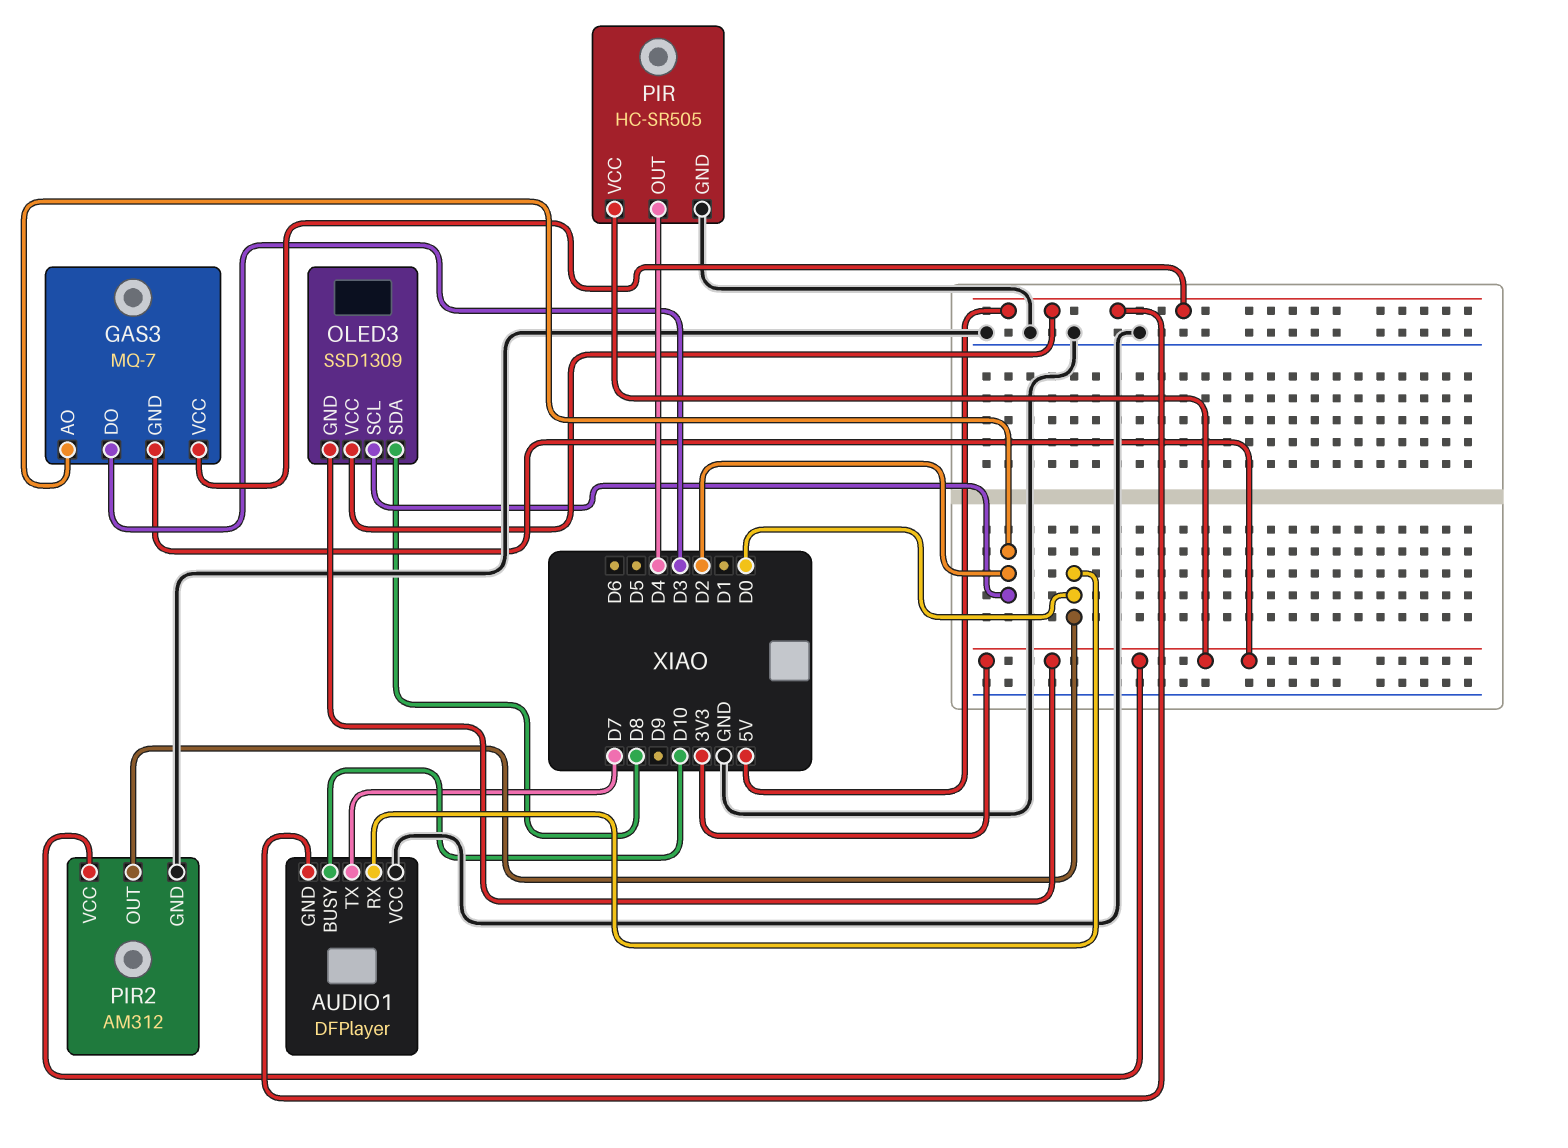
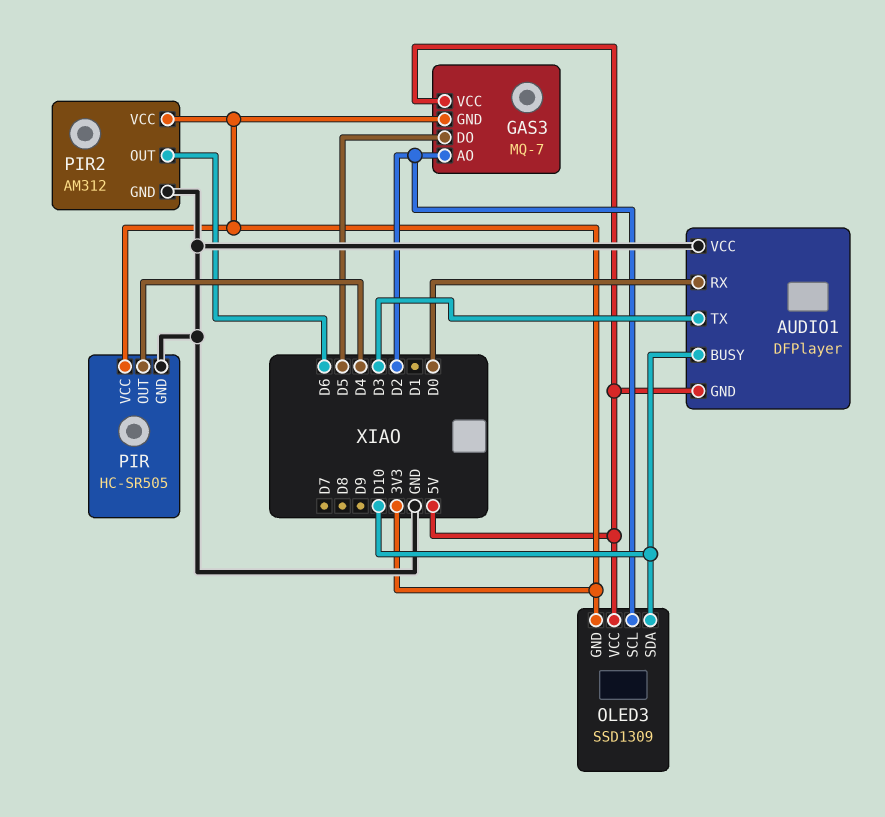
AUDIO1 pin TX: D7 -> D3
GAS3 pin DO: D3 -> D5
OLED3 pin SDA: D8 -> D10
PIR2 pin OUT: D0 -> D6

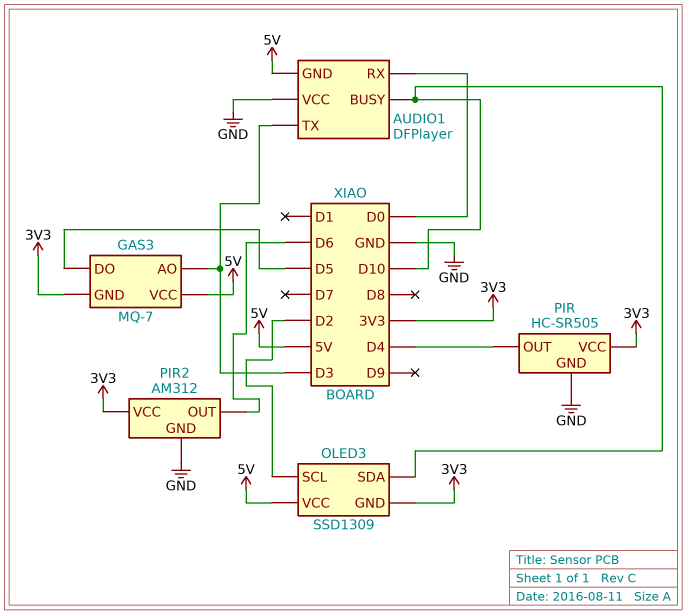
GAS3 pin AO: D2 -> D3

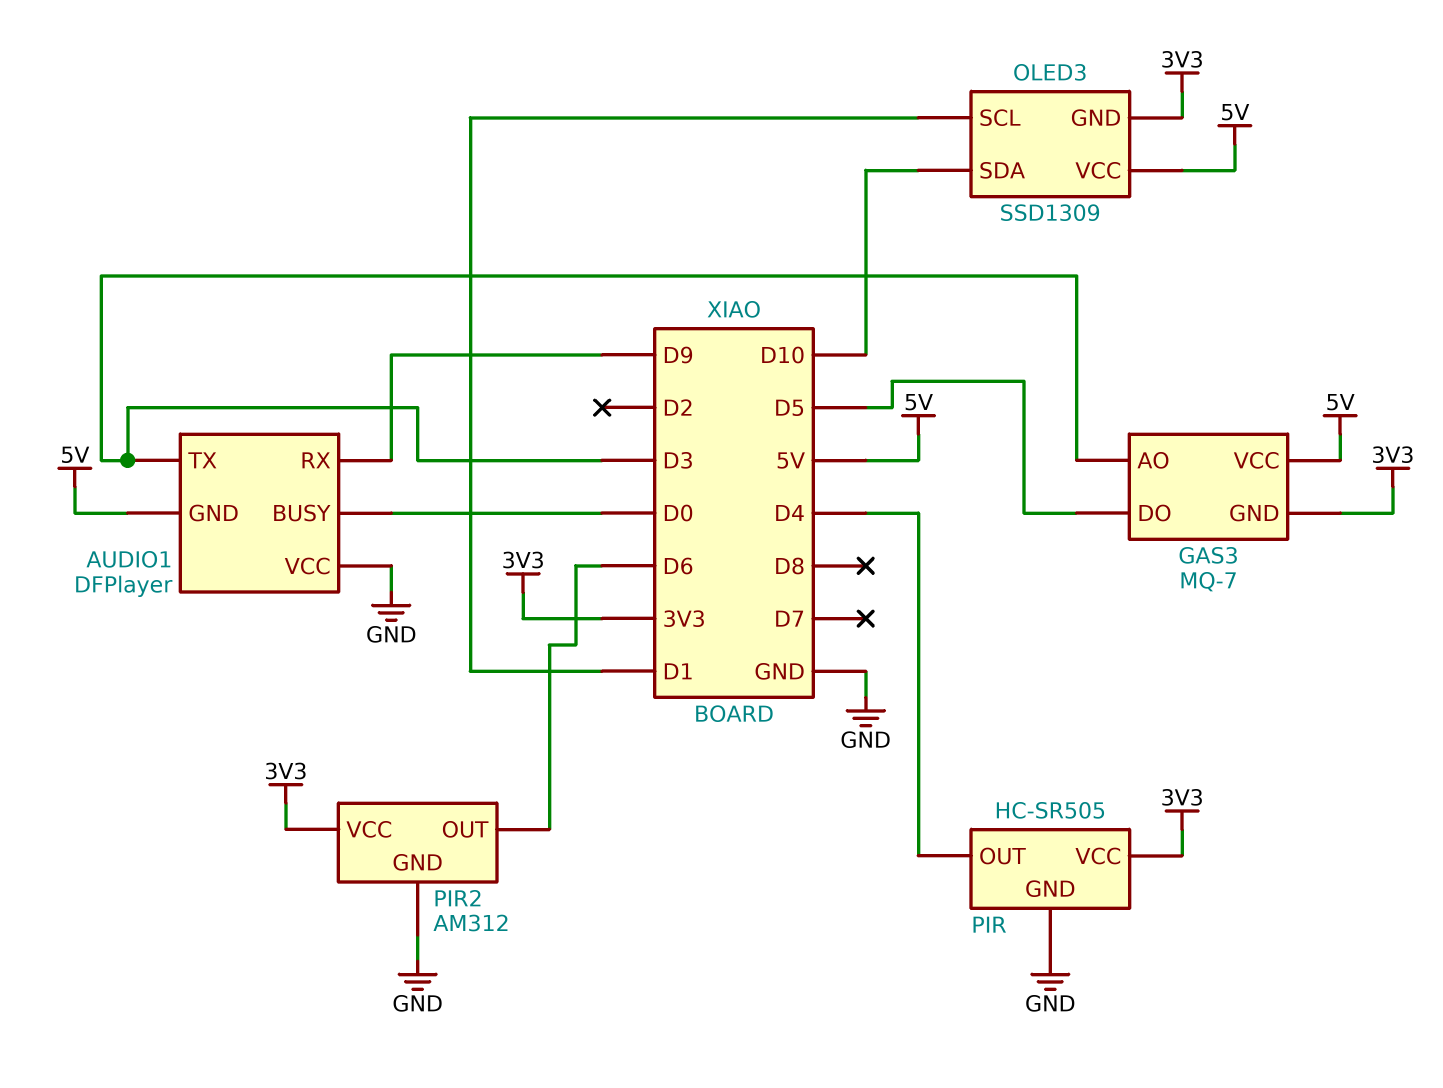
AUDIO1 pin BUSY: D10 -> D0
AUDIO1 pin RX: D0 -> D9
OLED3 pin SCL: D2 -> D1

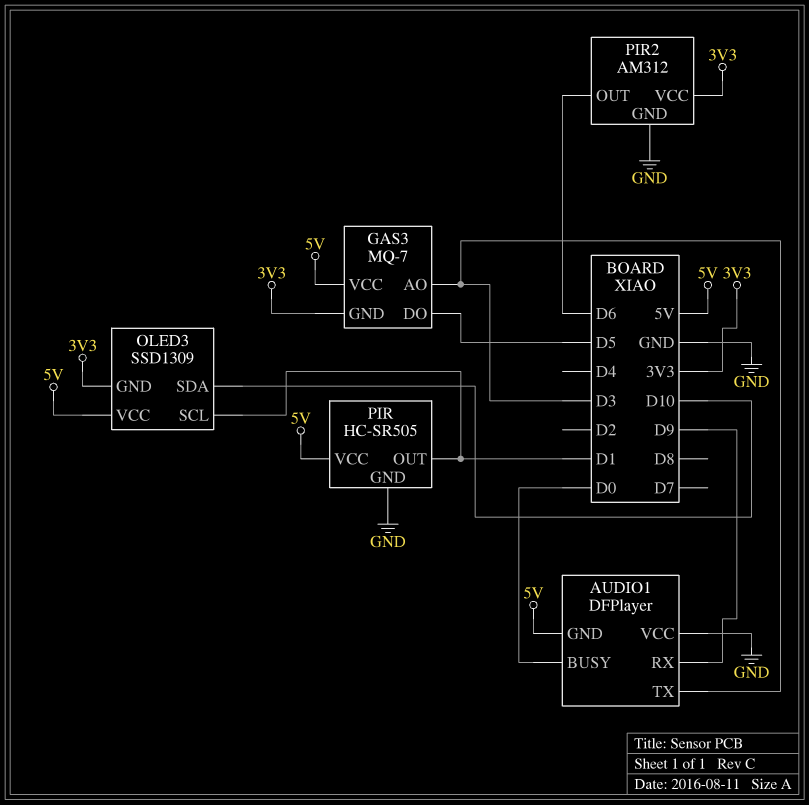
PIR pin OUT: D4 -> D1
PIR pin VCC: 3V3 -> 5V

